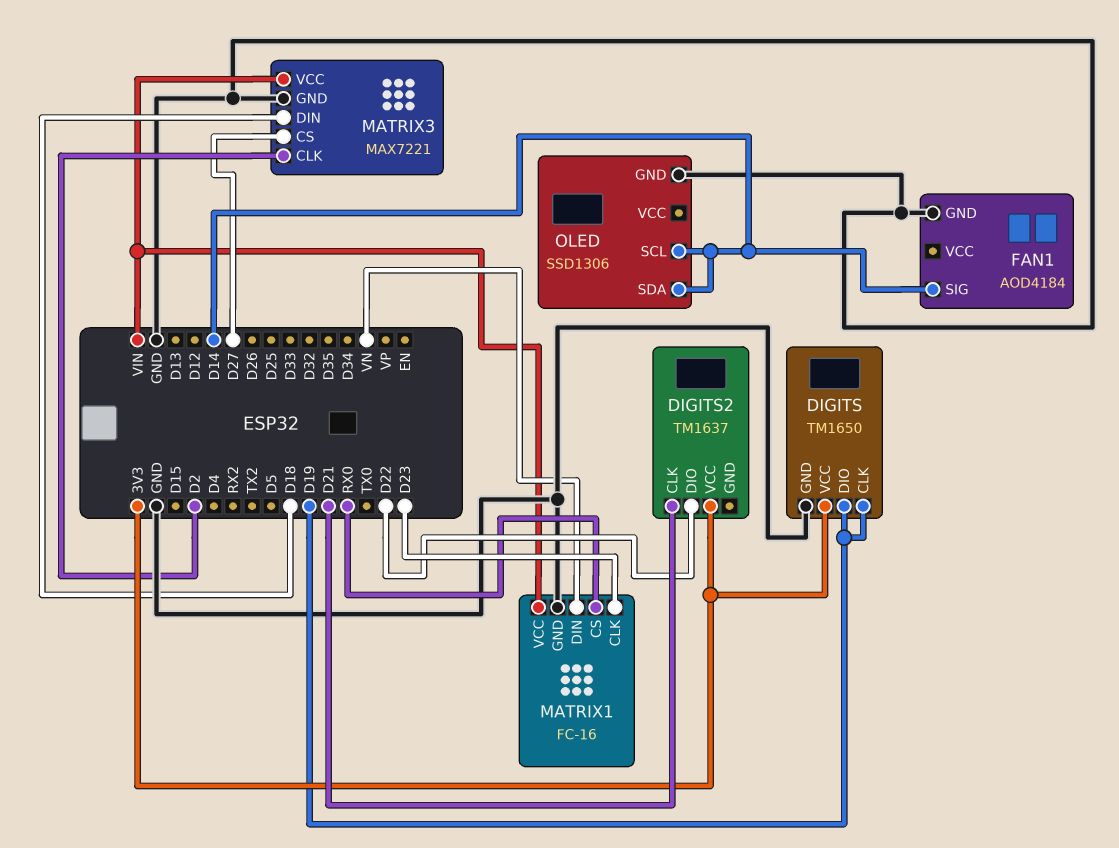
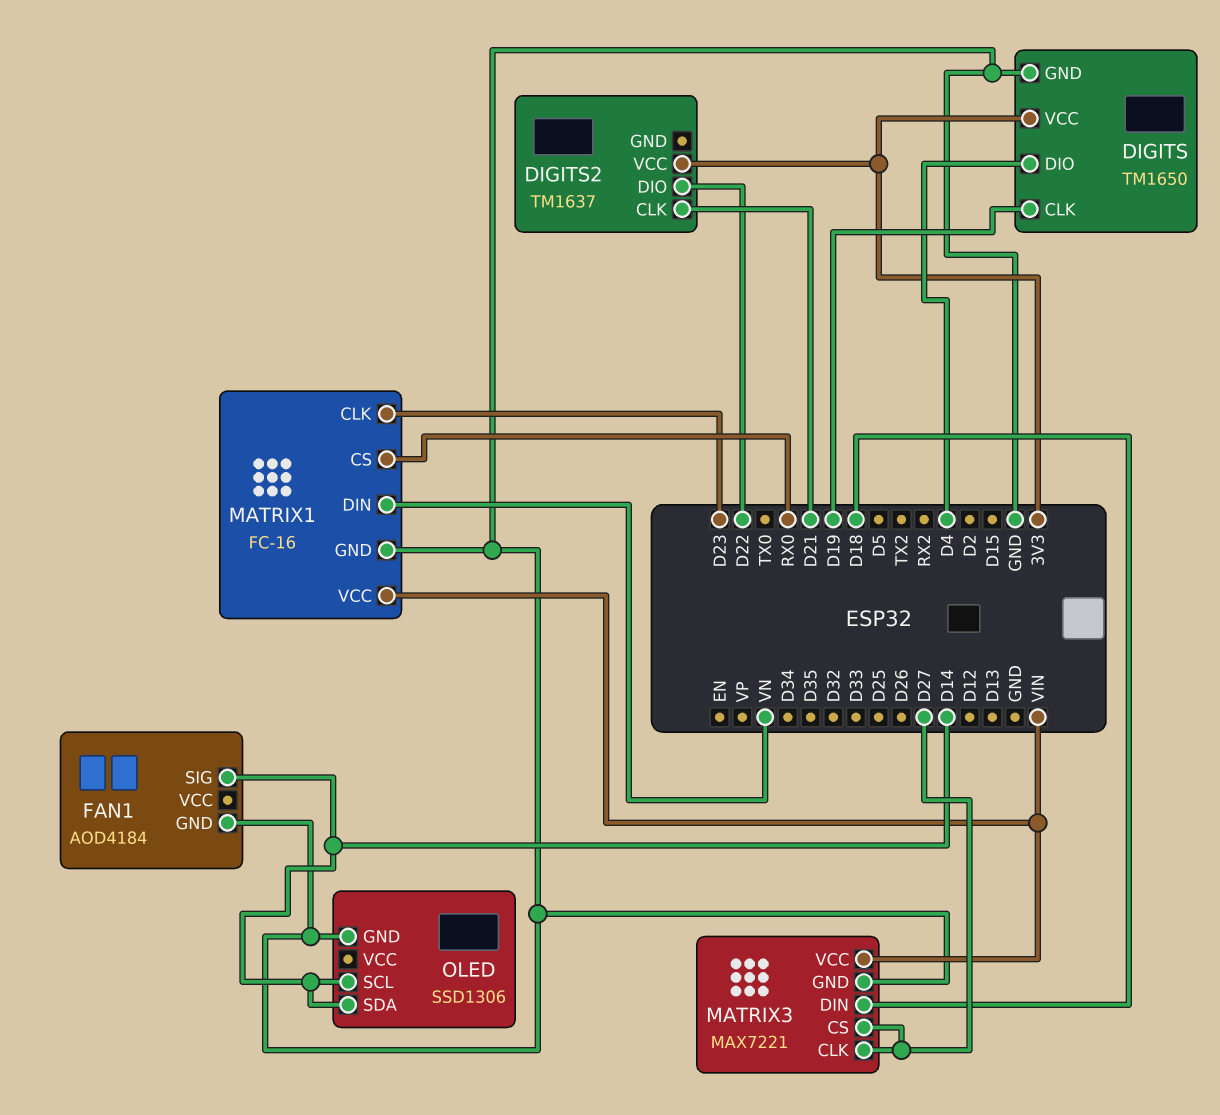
DIGITS pin DIO: D19 -> D4
MATRIX3 pin CLK: D2 -> D27

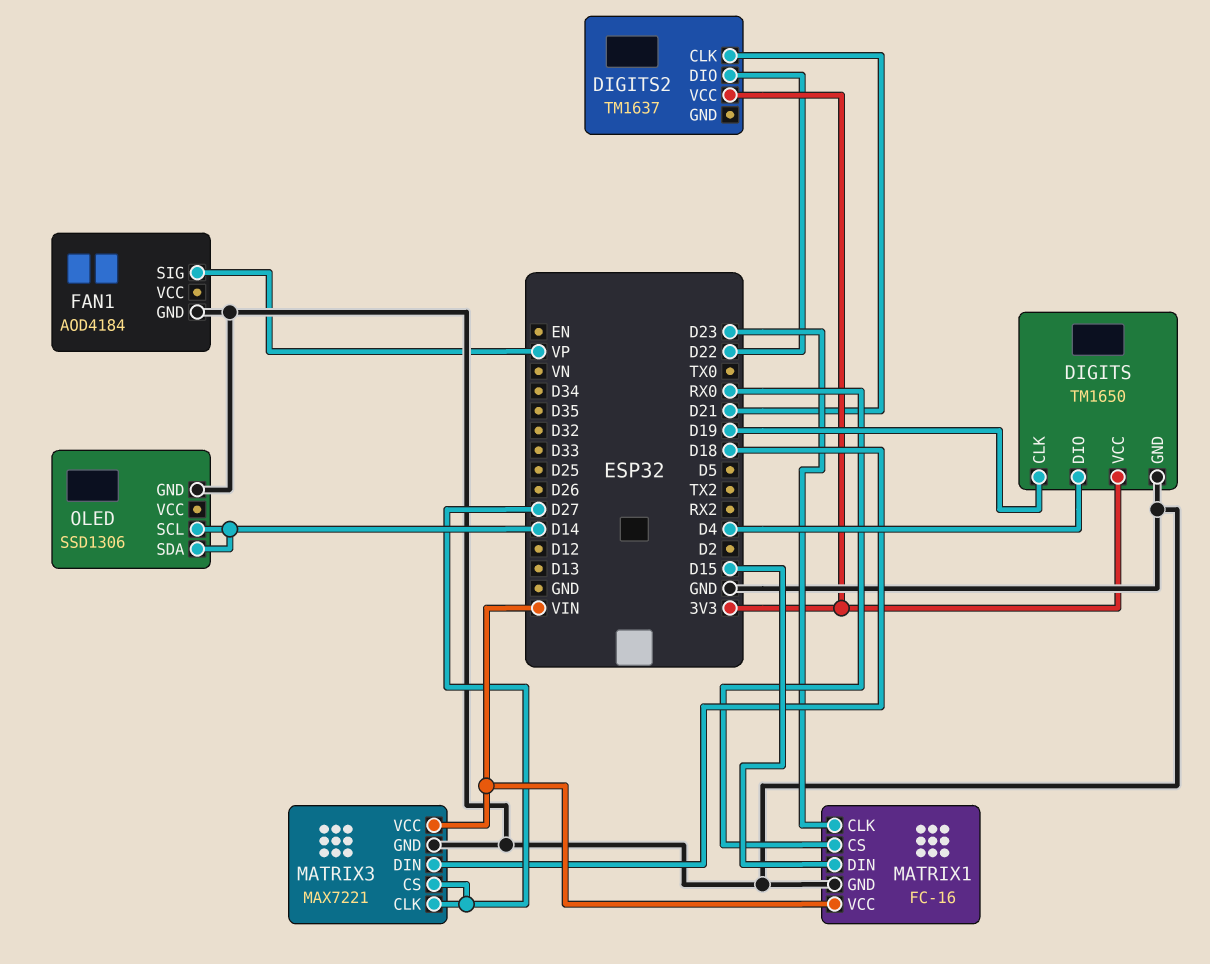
FAN1 pin SIG: D14 -> VP
MATRIX1 pin DIN: VN -> D15

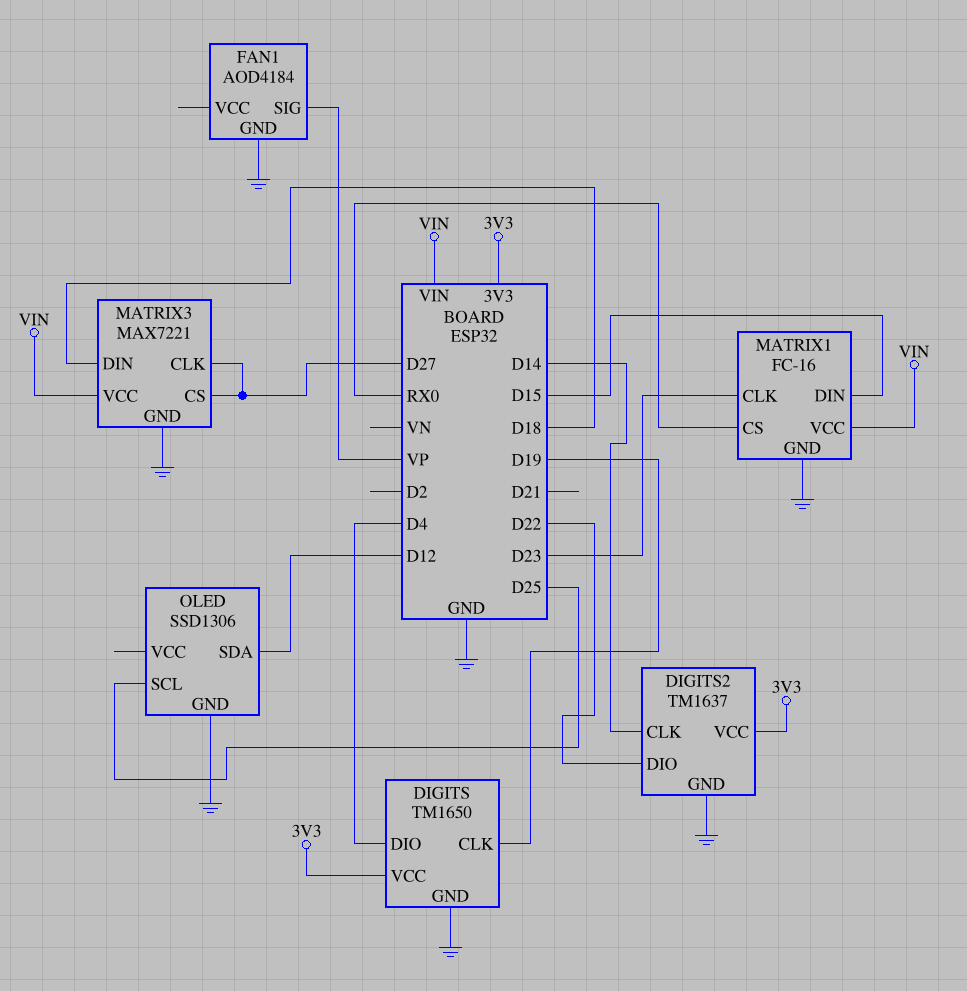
DIGITS2 pin CLK: D21 -> D14
DIGITS2 pin GND: none -> GND
OLED pin SCL: D14 -> D25
OLED pin SDA: D14 -> D12

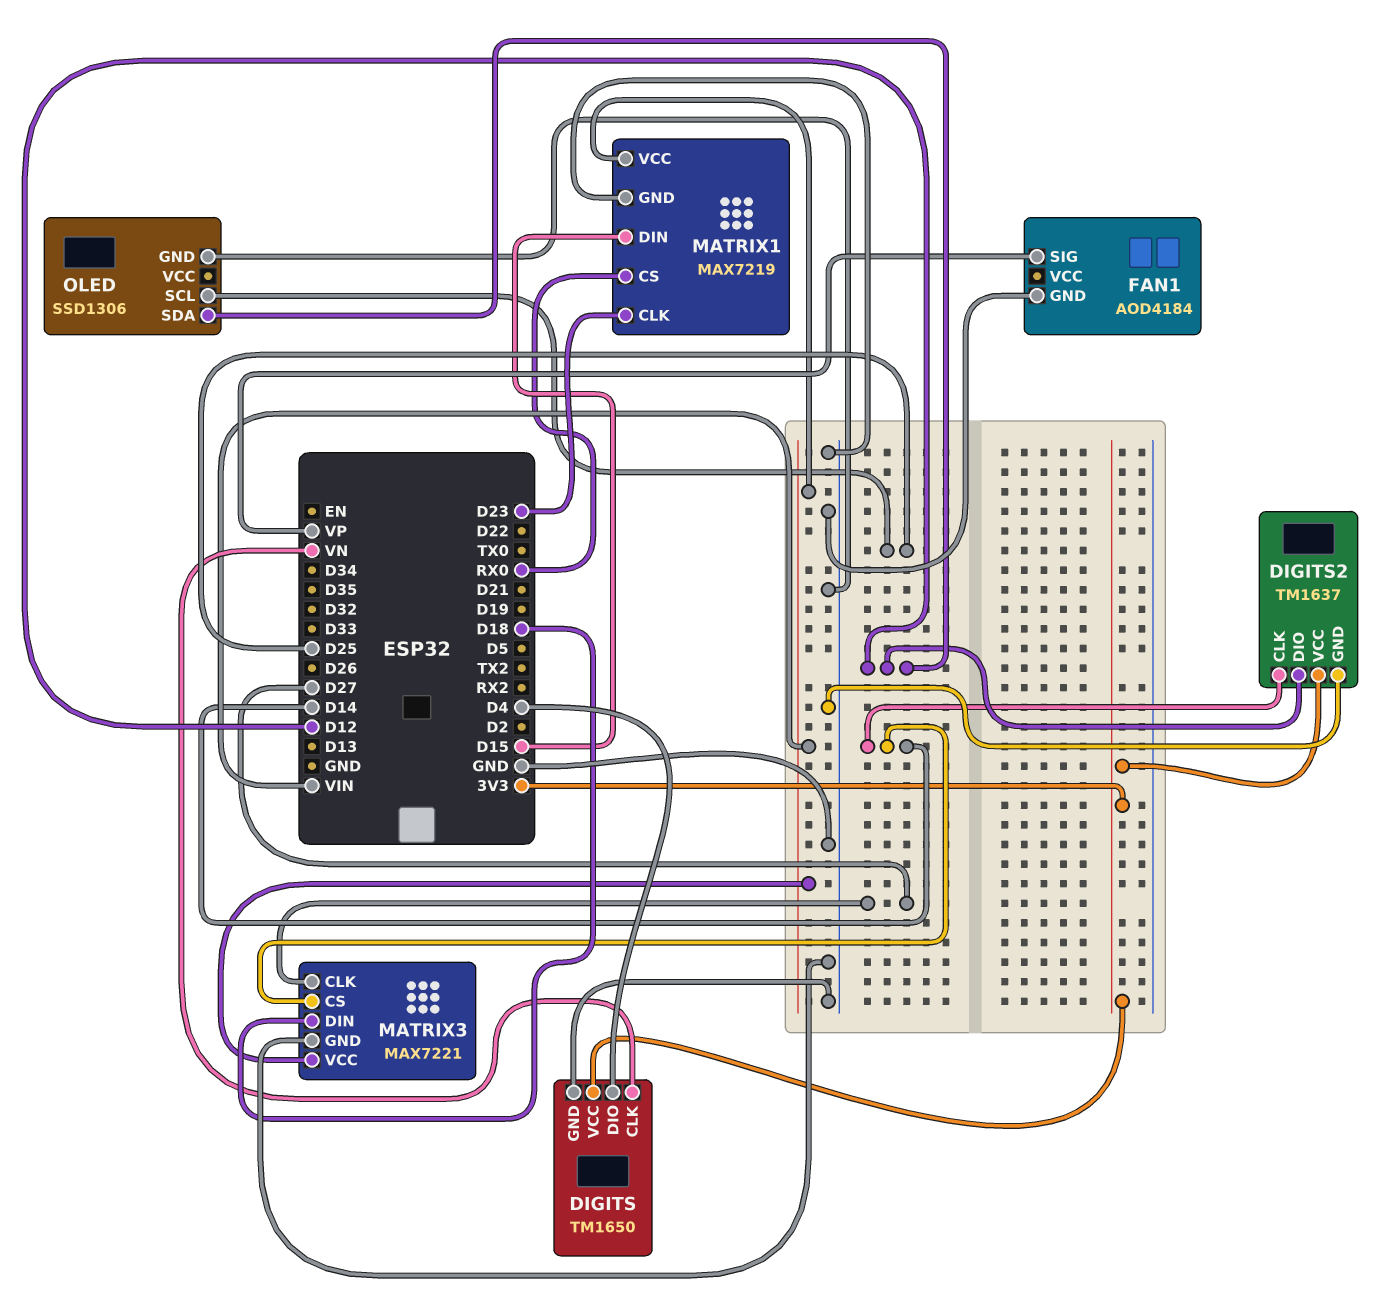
DIGITS pin CLK: D19 -> VN
DIGITS2 pin DIO: D22 -> D12
MATRIX1: FC-16 -> MAX7219
MATRIX3 pin CS: D27 -> D14

